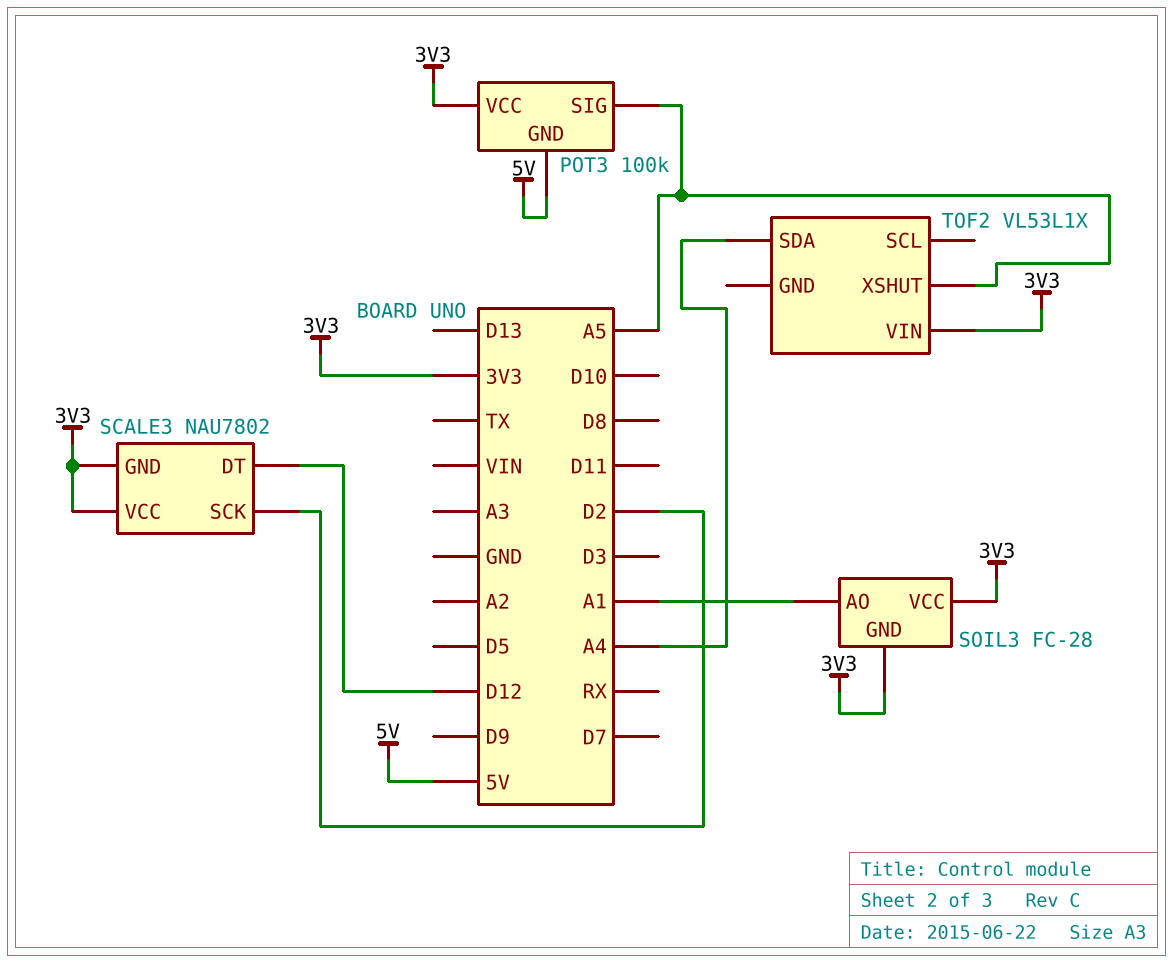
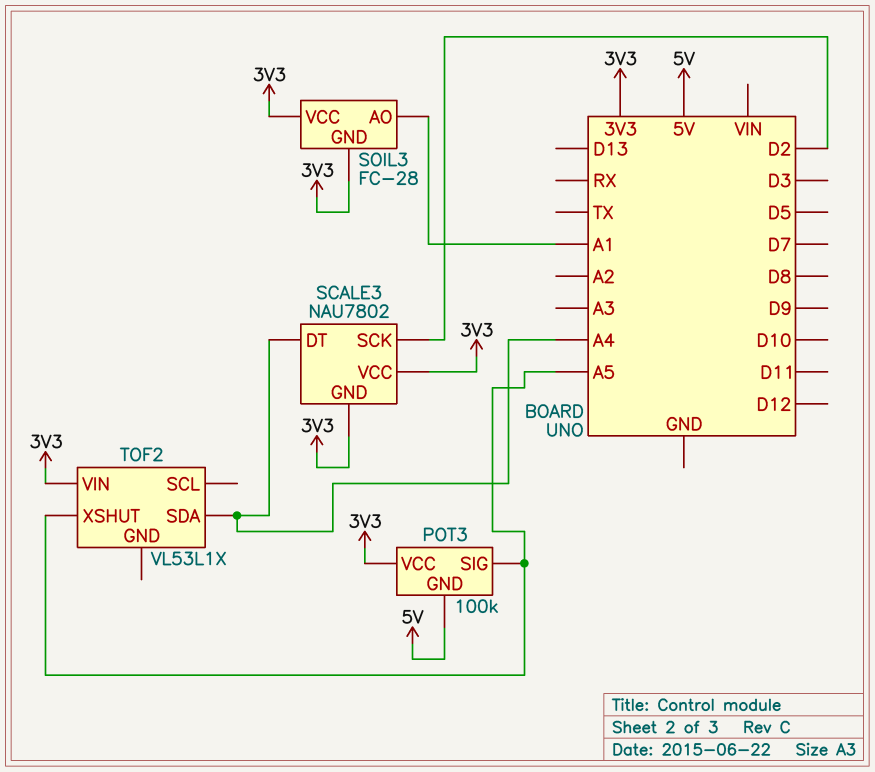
SCALE3 pin DT: D12 -> A4

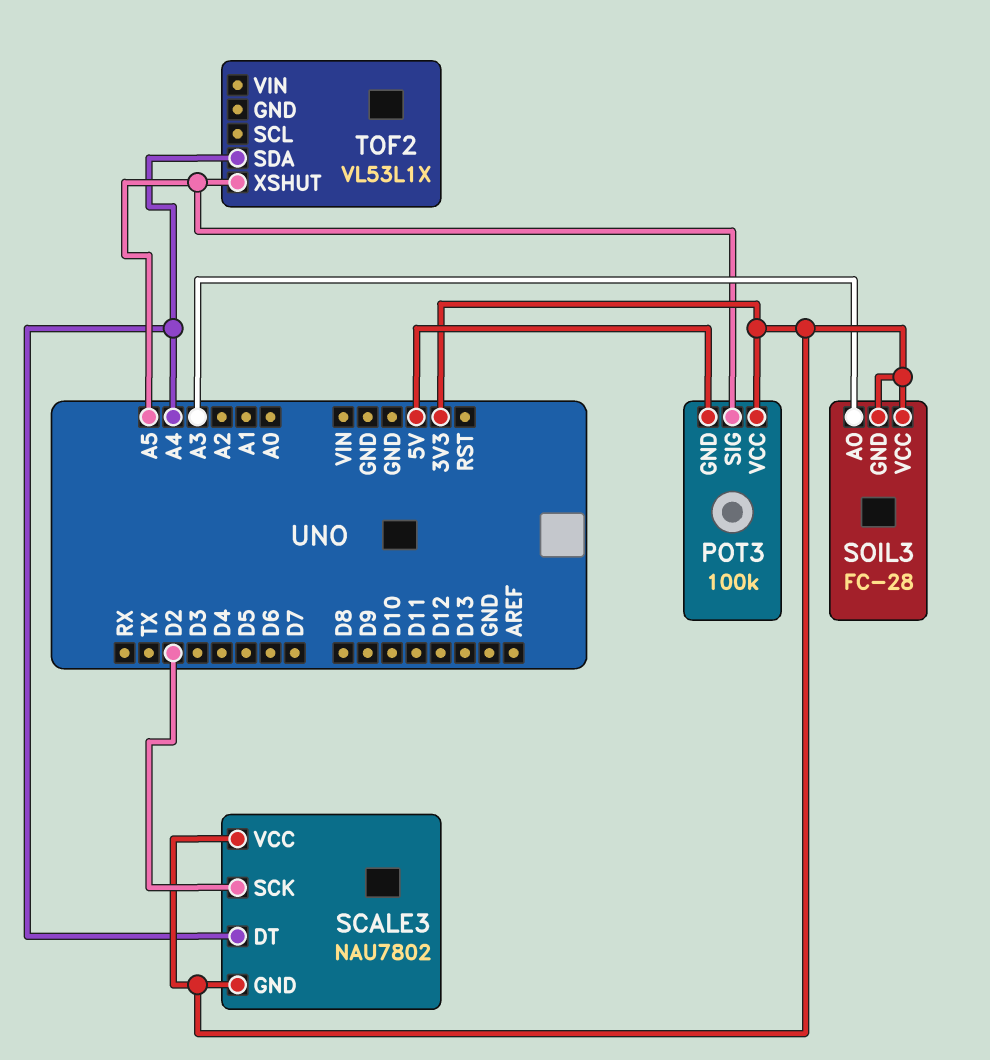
SOIL3 pin AO: A1 -> A3
TOF2 pin VIN: 3V3 -> none

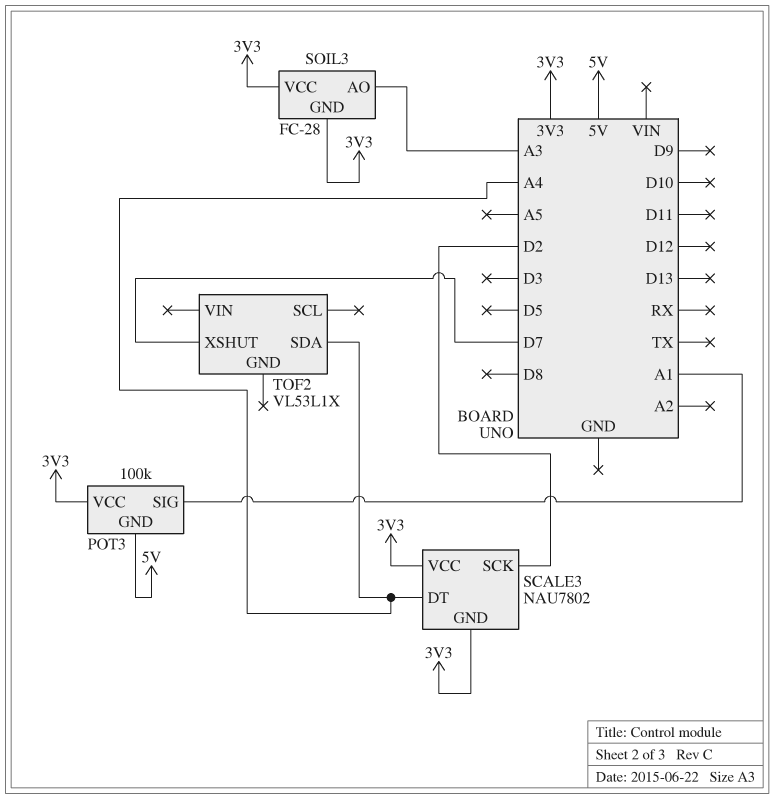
POT3 pin SIG: A5 -> A1
TOF2 pin XSHUT: A5 -> D7

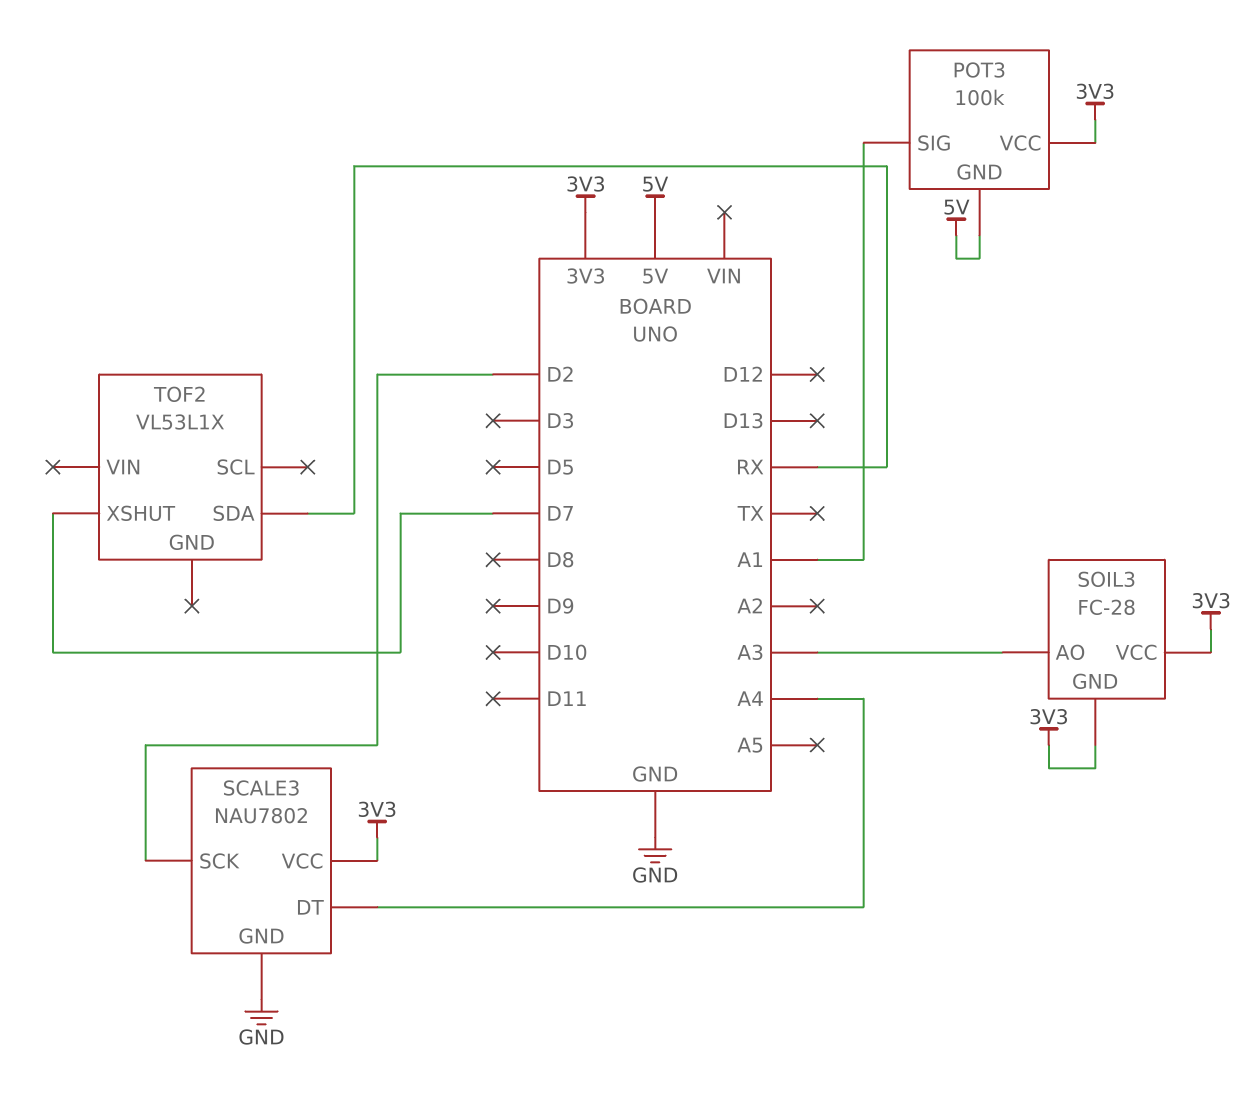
SCALE3 pin GND: 3V3 -> GND
TOF2 pin SDA: A4 -> RX

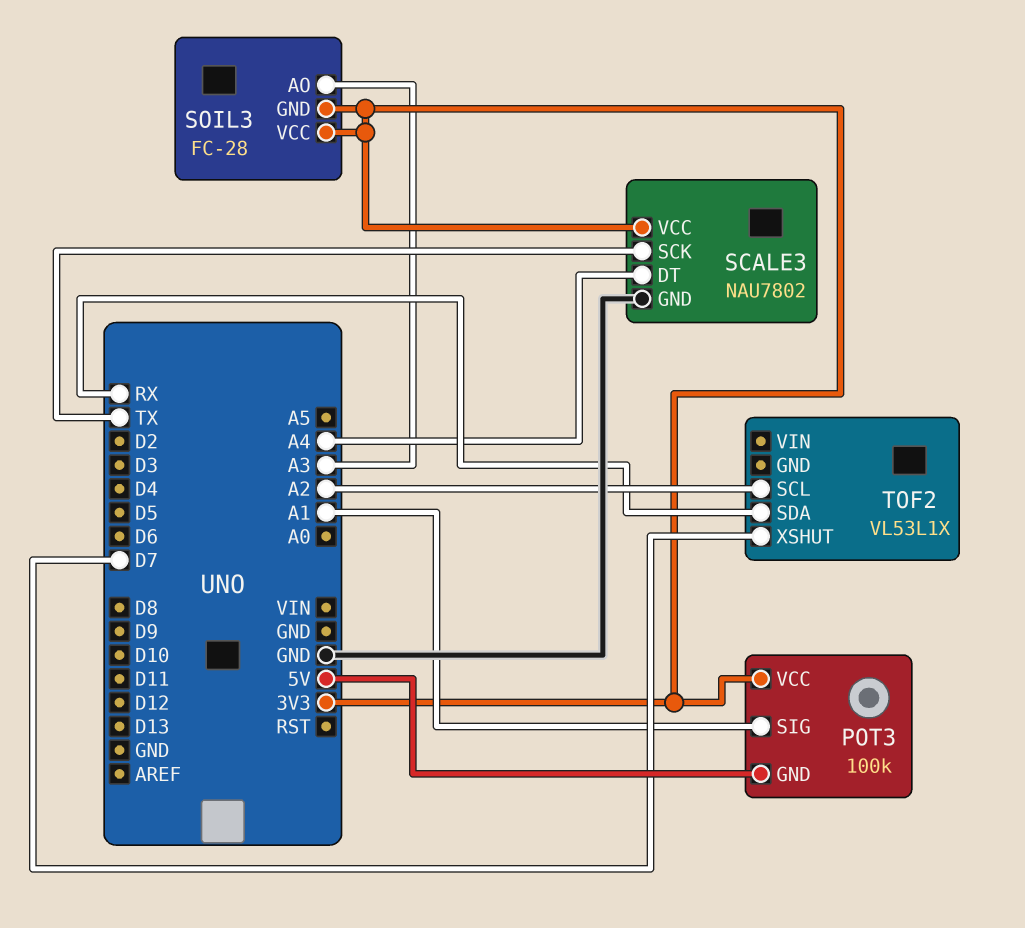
SCALE3 pin SCK: D2 -> TX
TOF2 pin SCL: none -> A2

